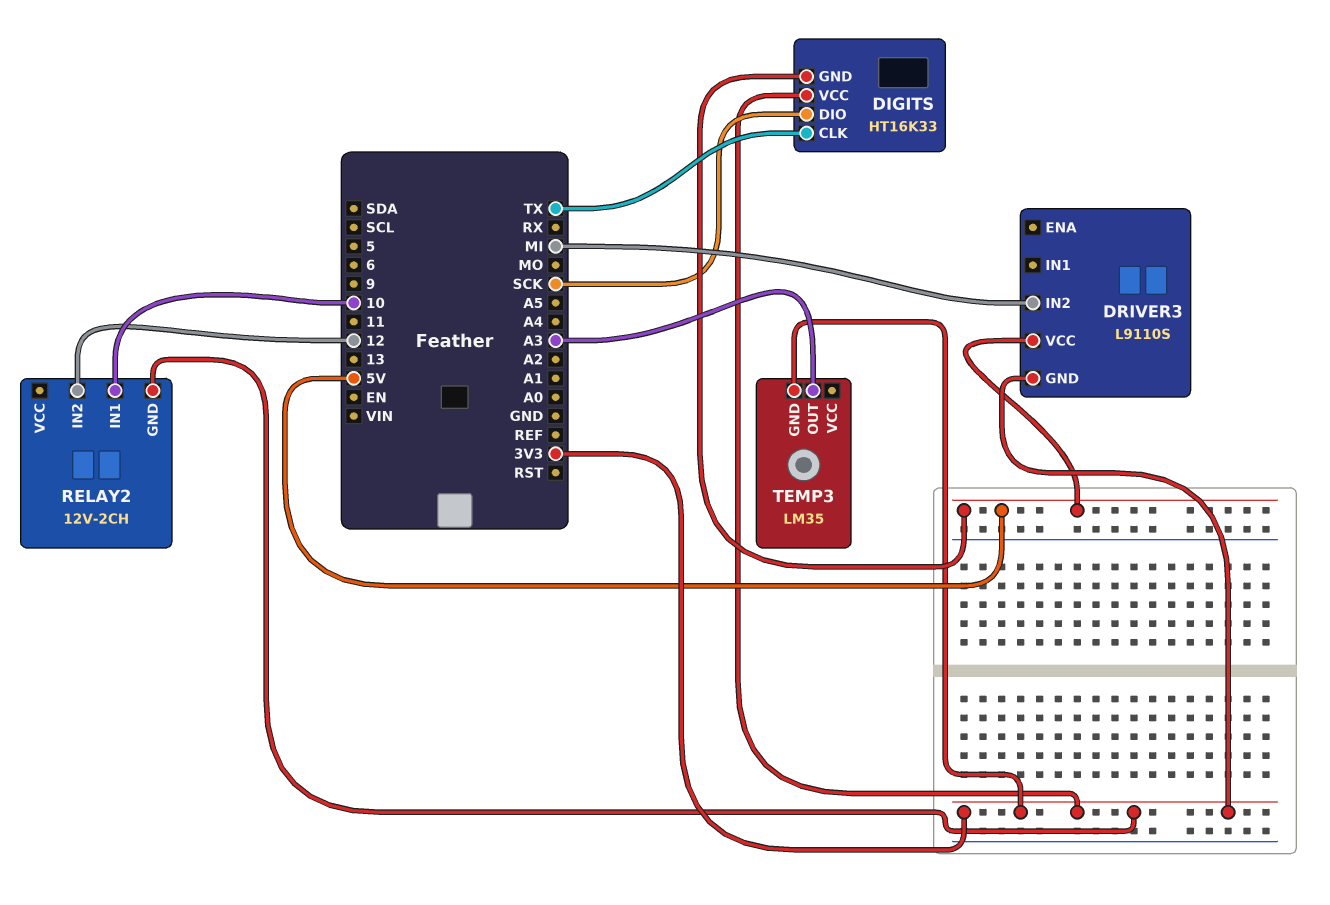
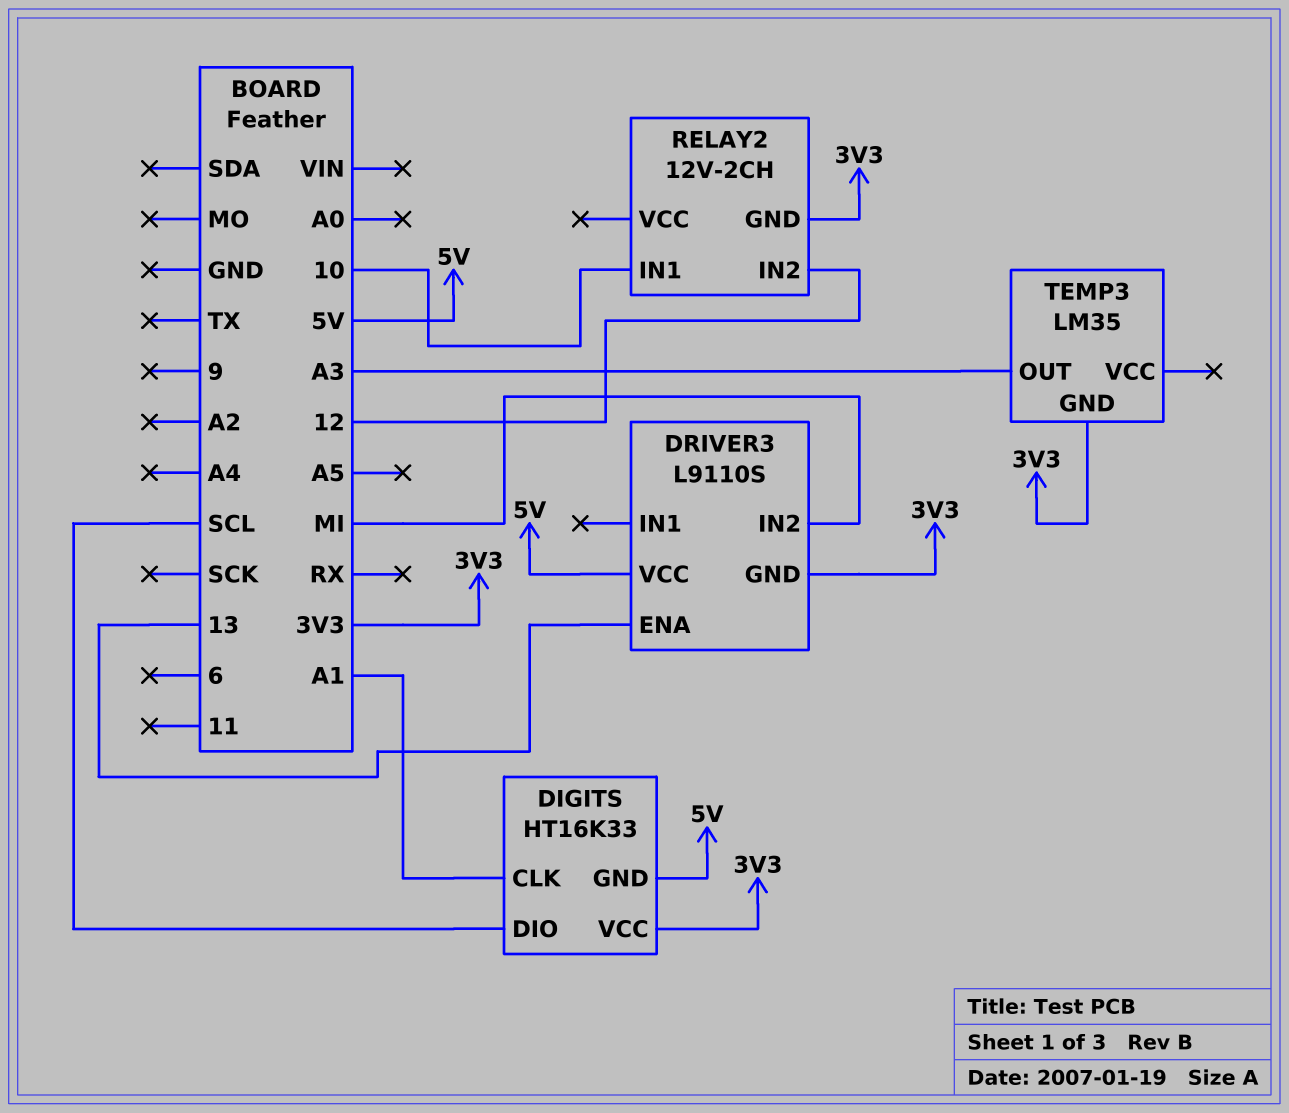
DIGITS pin CLK: TX -> A1
DIGITS pin DIO: SCK -> SCL
DRIVER3 pin ENA: none -> 13

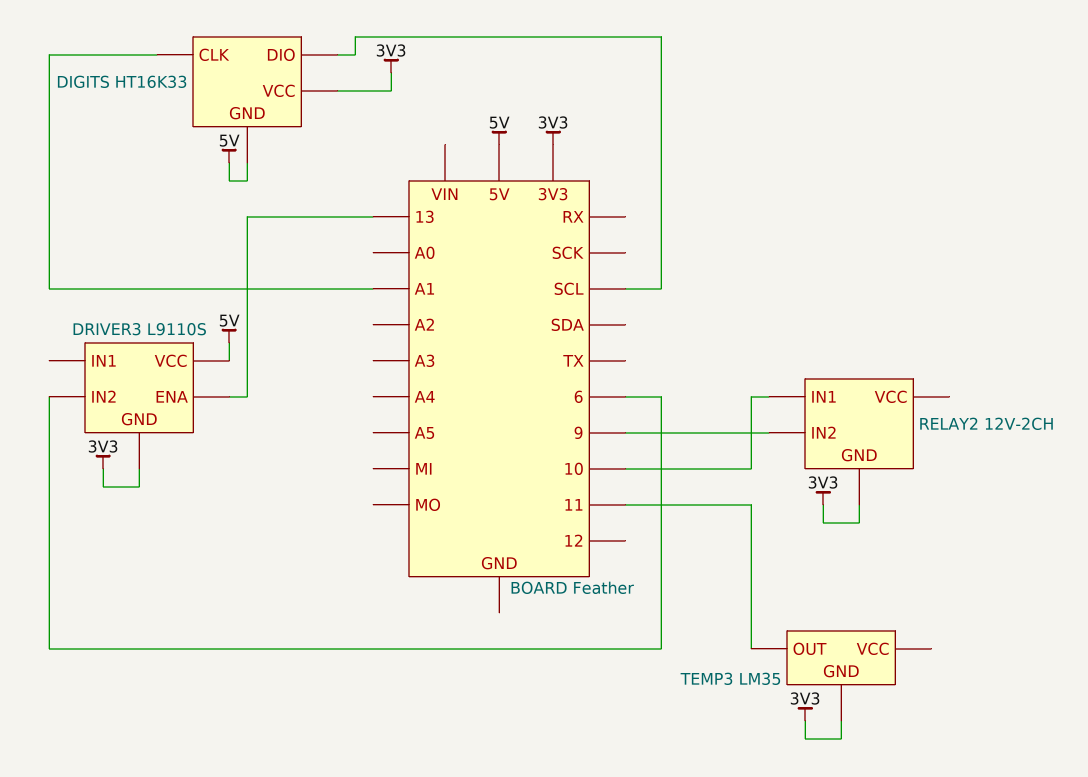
DRIVER3 pin IN2: MI -> 6
RELAY2 pin IN2: 12 -> 9
TEMP3 pin OUT: A3 -> 11

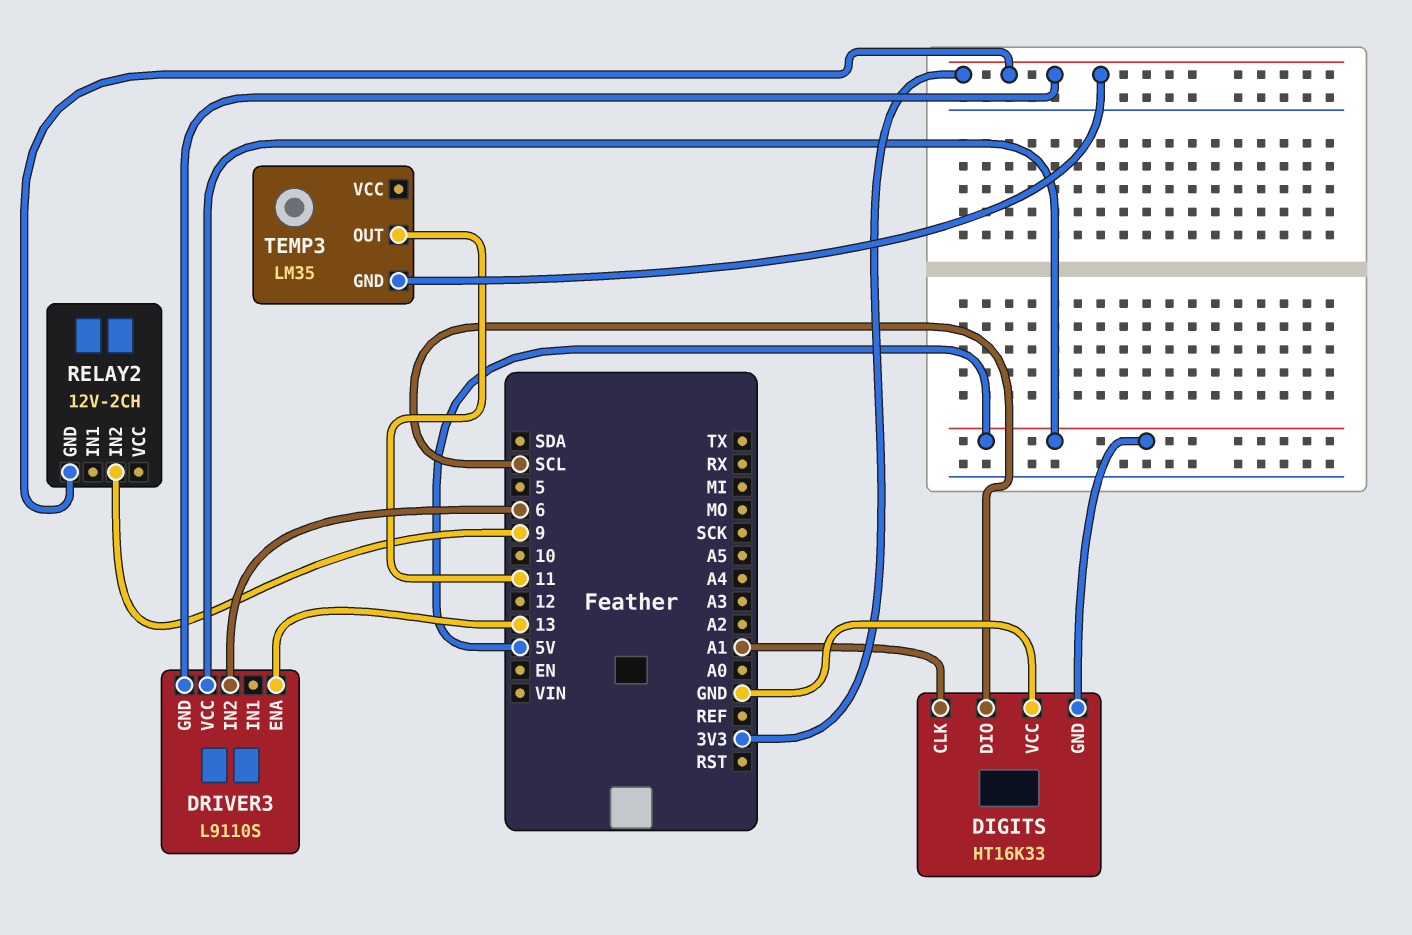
DIGITS pin VCC: 3V3 -> GND
RELAY2 pin IN1: 10 -> none

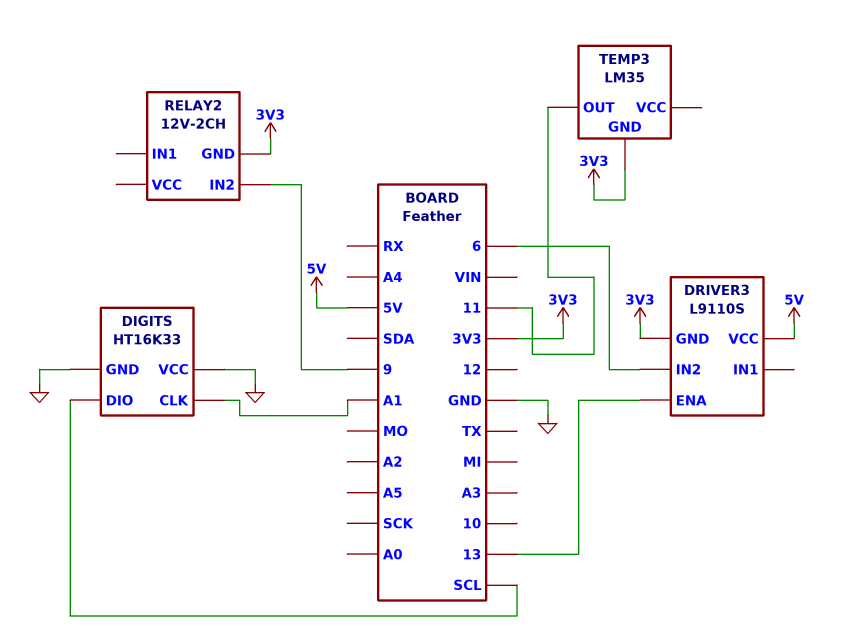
DIGITS pin GND: 5V -> GND

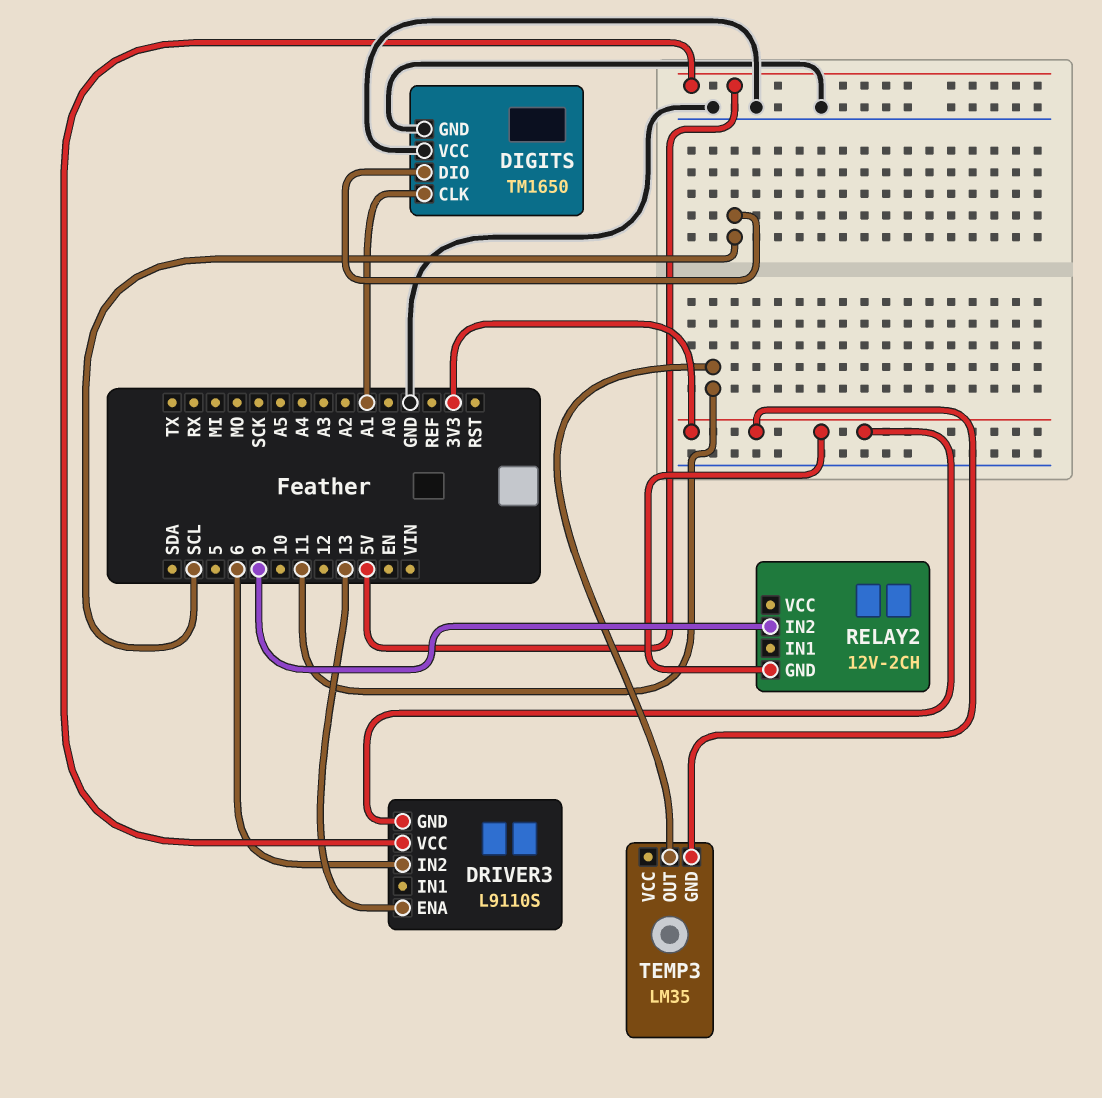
DIGITS: HT16K33 -> TM1650

